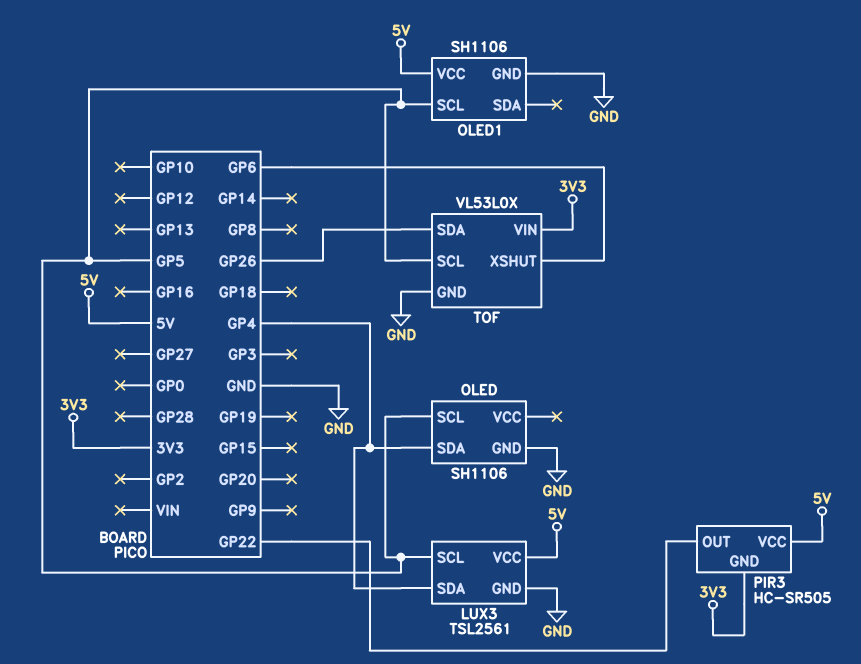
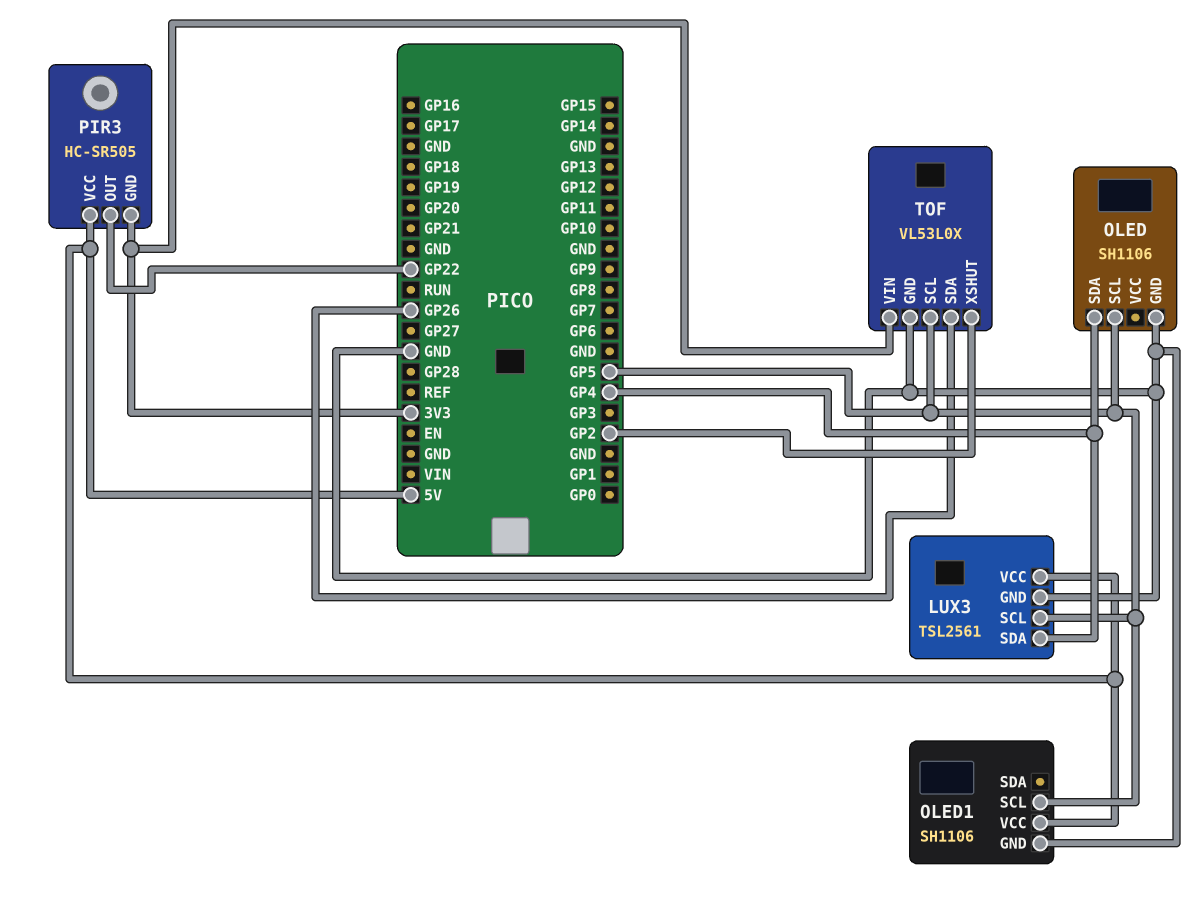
TOF pin XSHUT: GP6 -> GP2

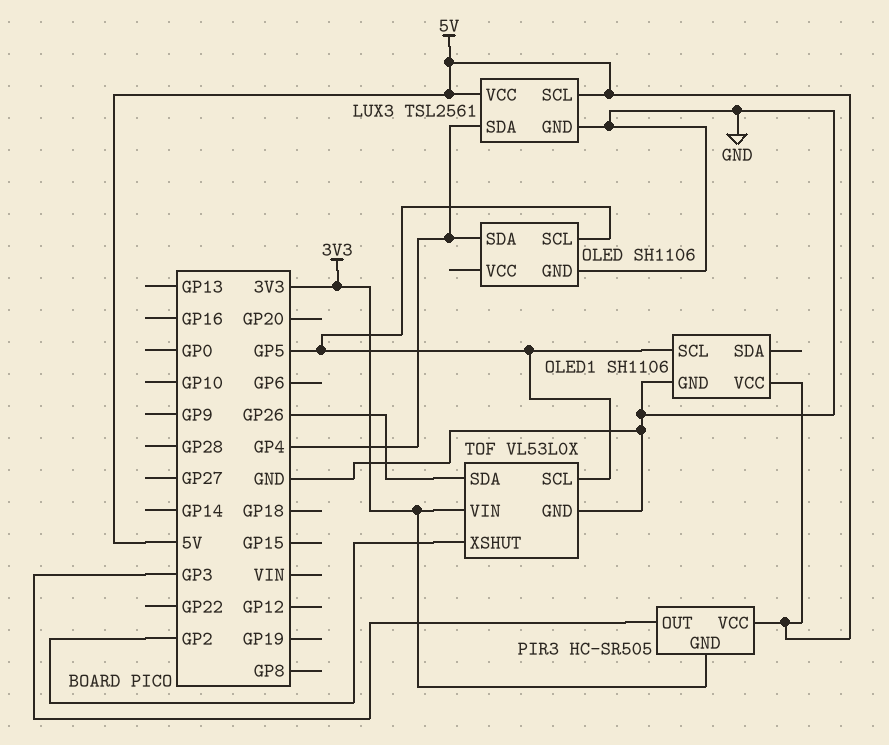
LUX3 pin SCL: GP5 -> 5V
PIR3 pin OUT: GP22 -> GP3

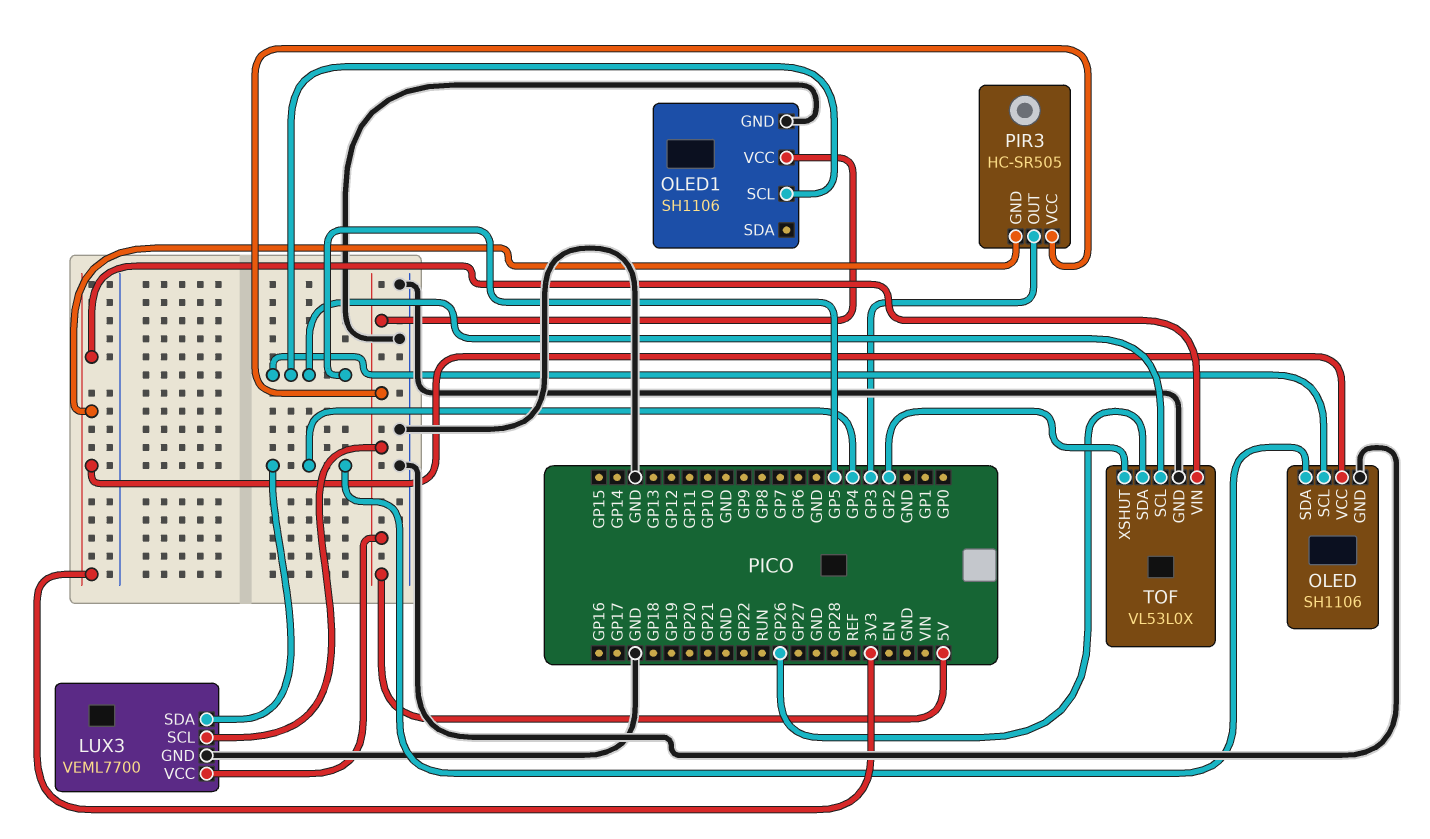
LUX3: TSL2561 -> VEML7700
OLED pin VCC: none -> 3V3

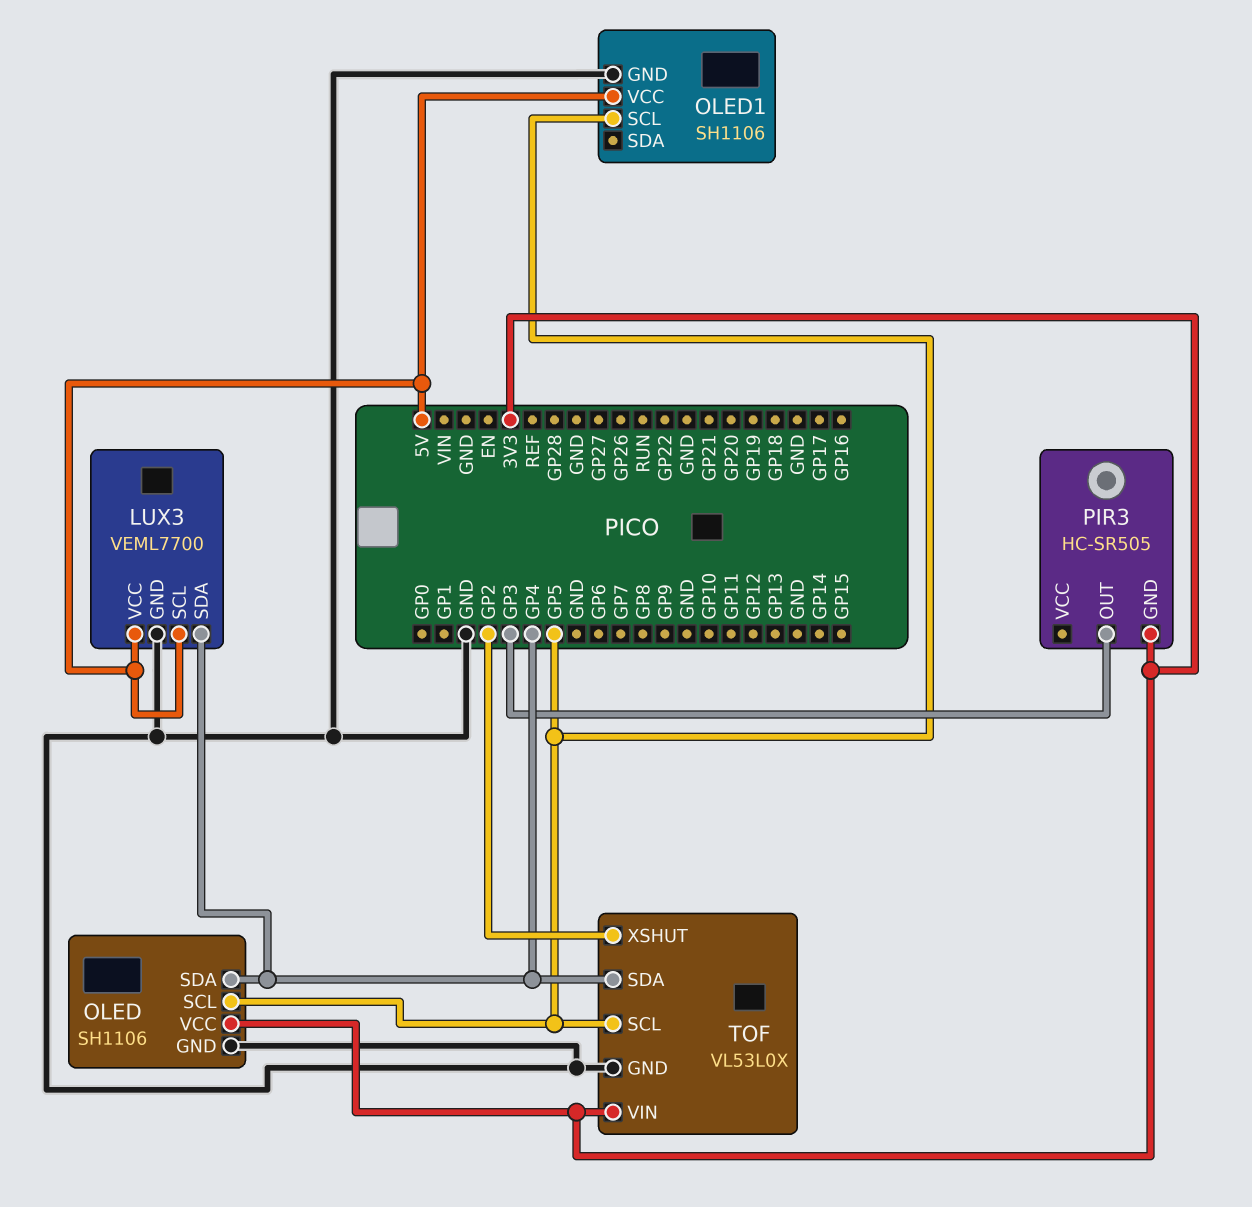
PIR3 pin VCC: 5V -> none
TOF pin SDA: GP26 -> GP4

